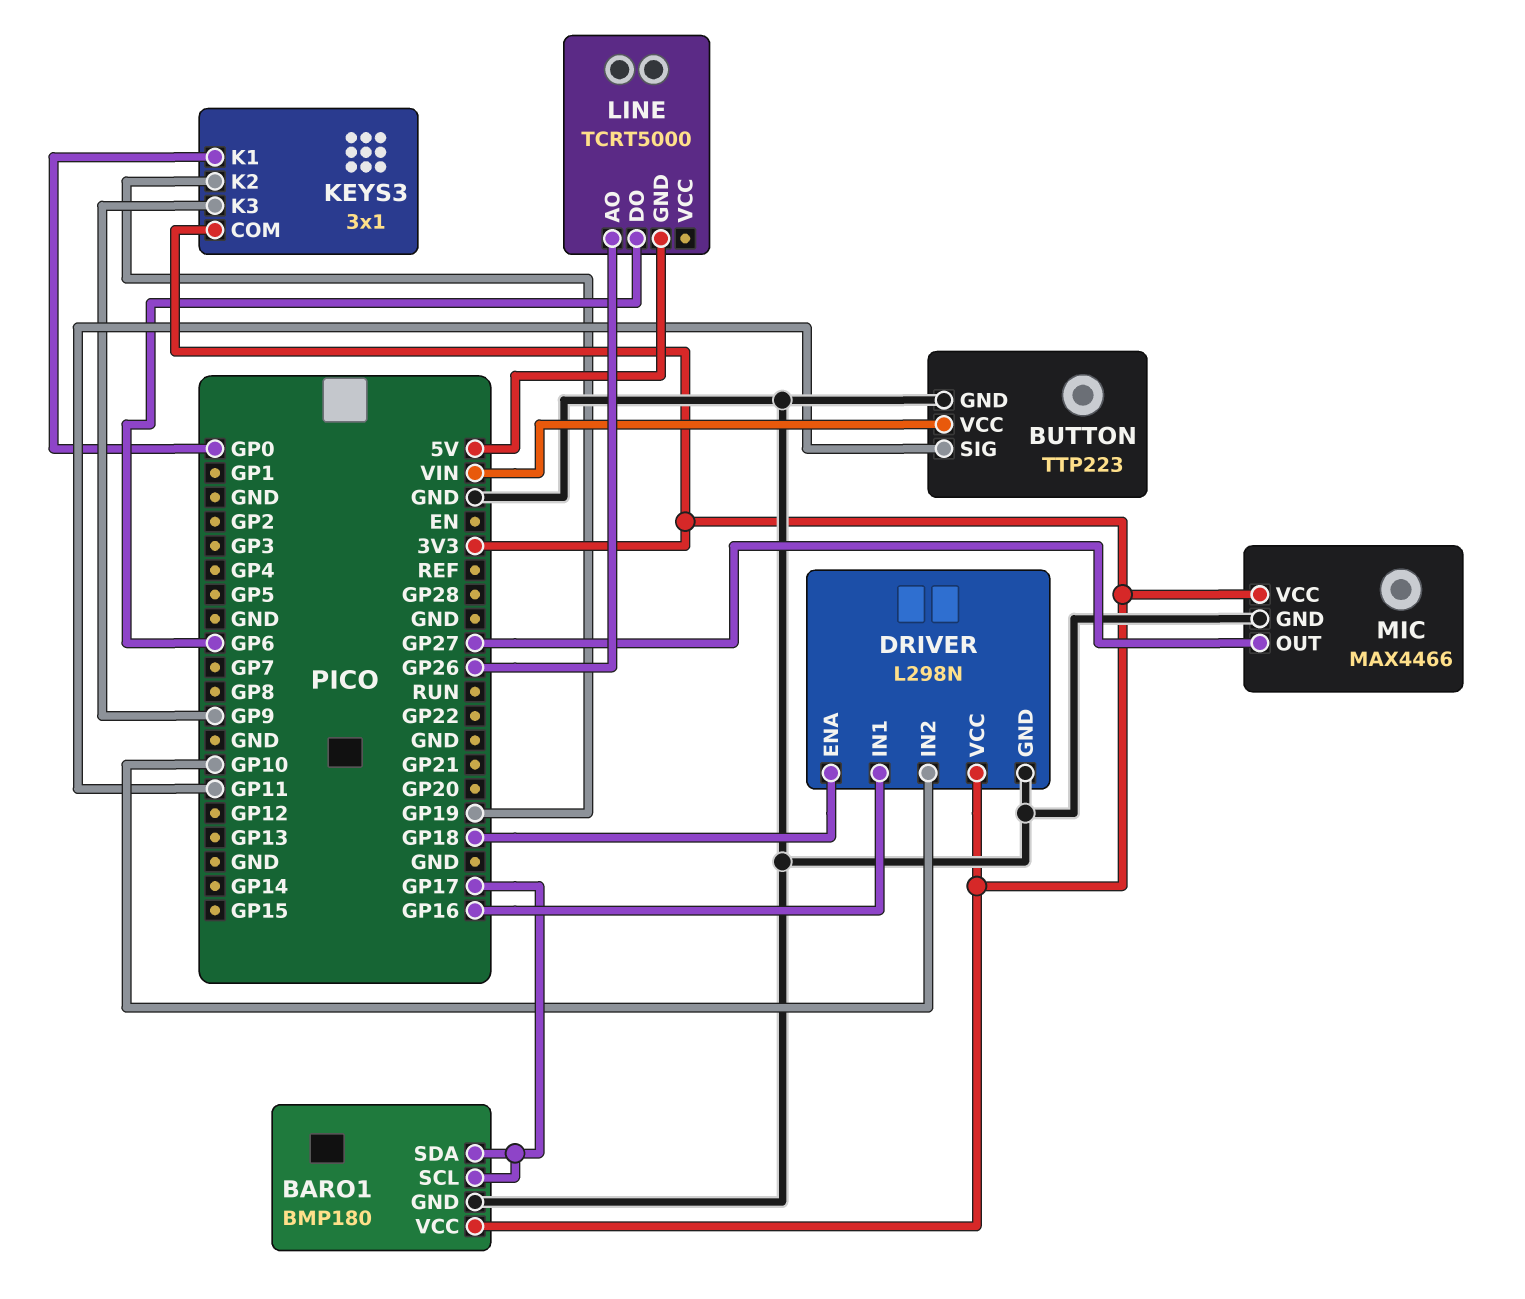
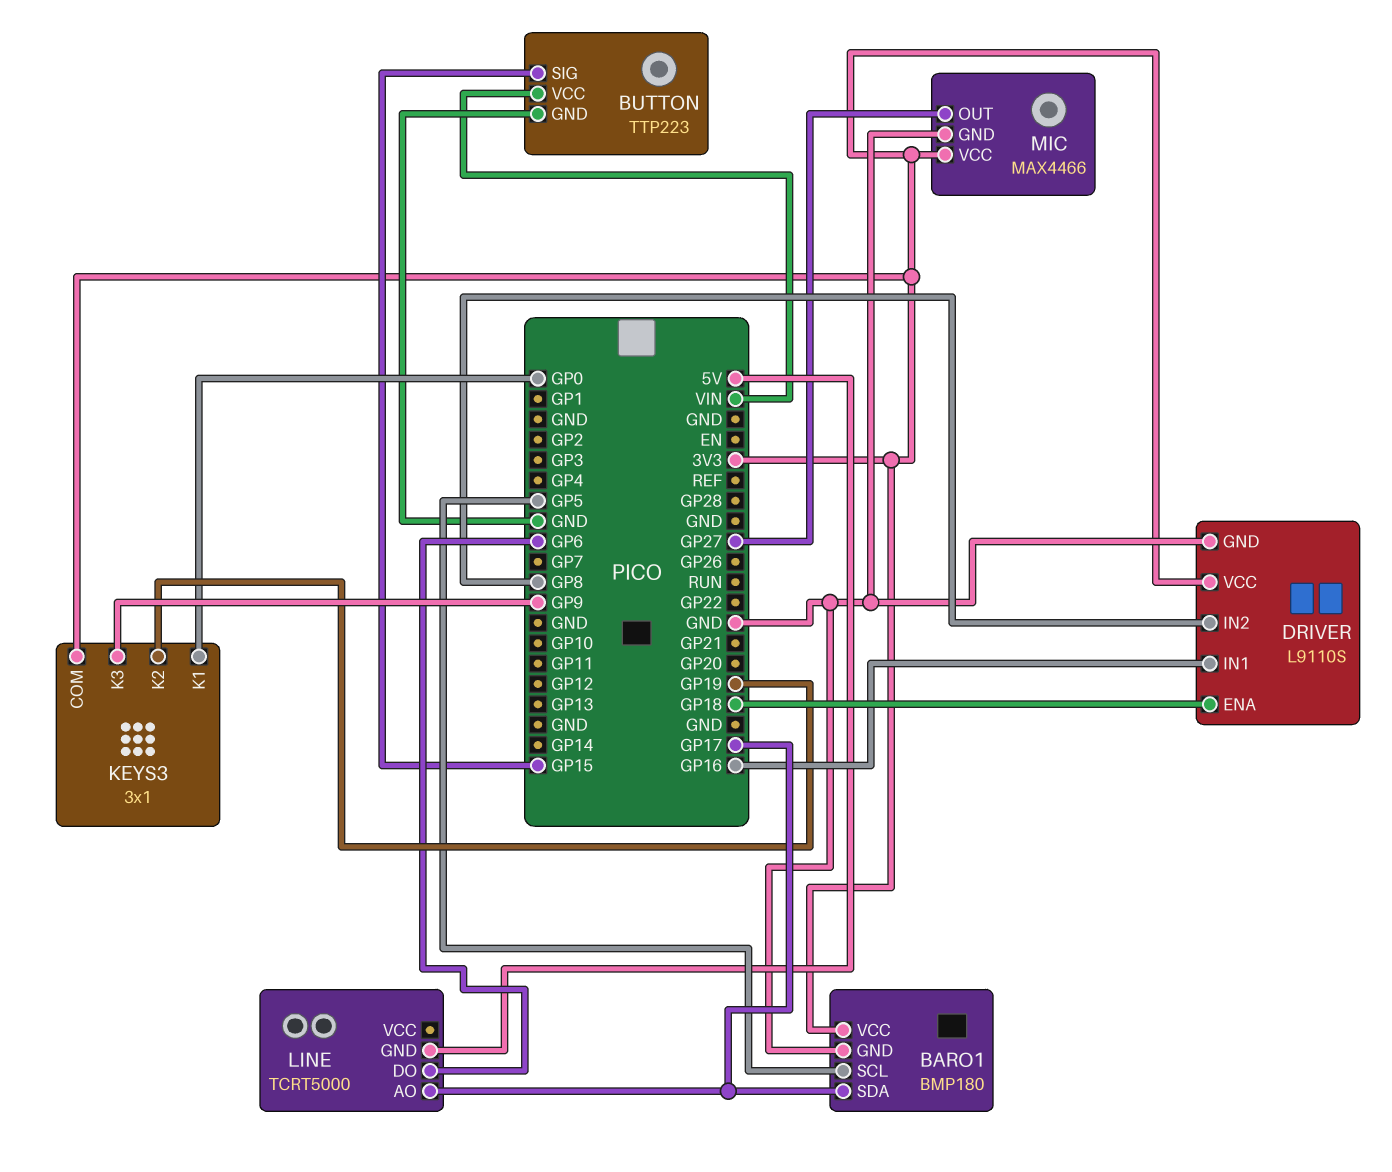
BARO1 pin SCL: GP17 -> GP5
BUTTON pin SIG: GP11 -> GP15
DRIVER: L298N -> L9110S
DRIVER pin IN2: GP10 -> GP8
LINE pin AO: GP26 -> GP17

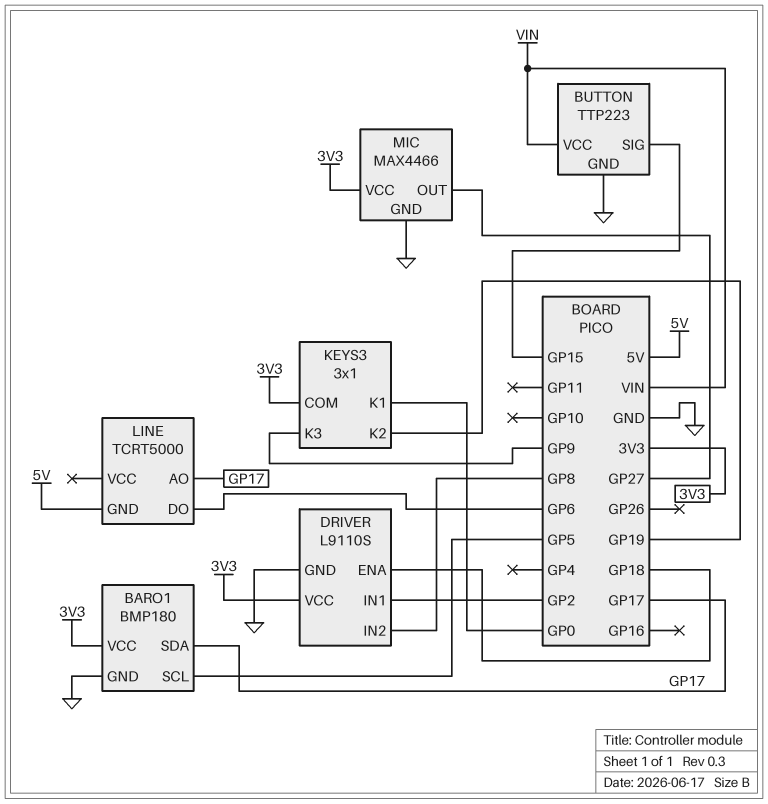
DRIVER pin IN1: GP16 -> GP2

